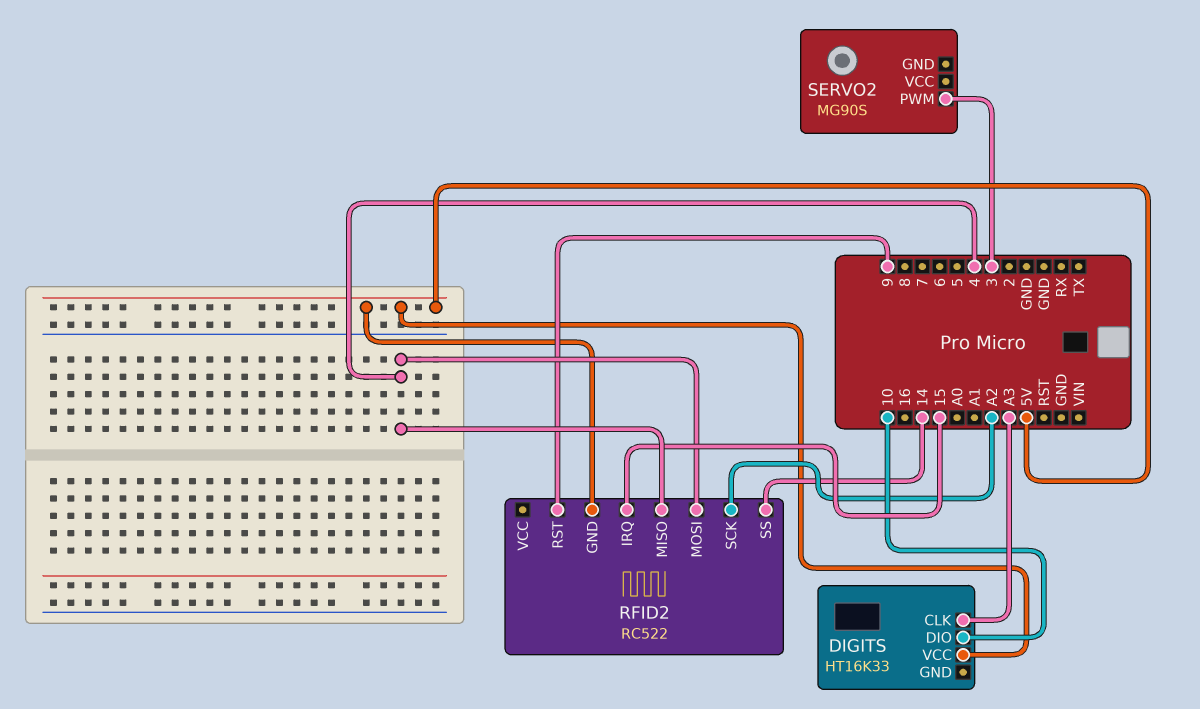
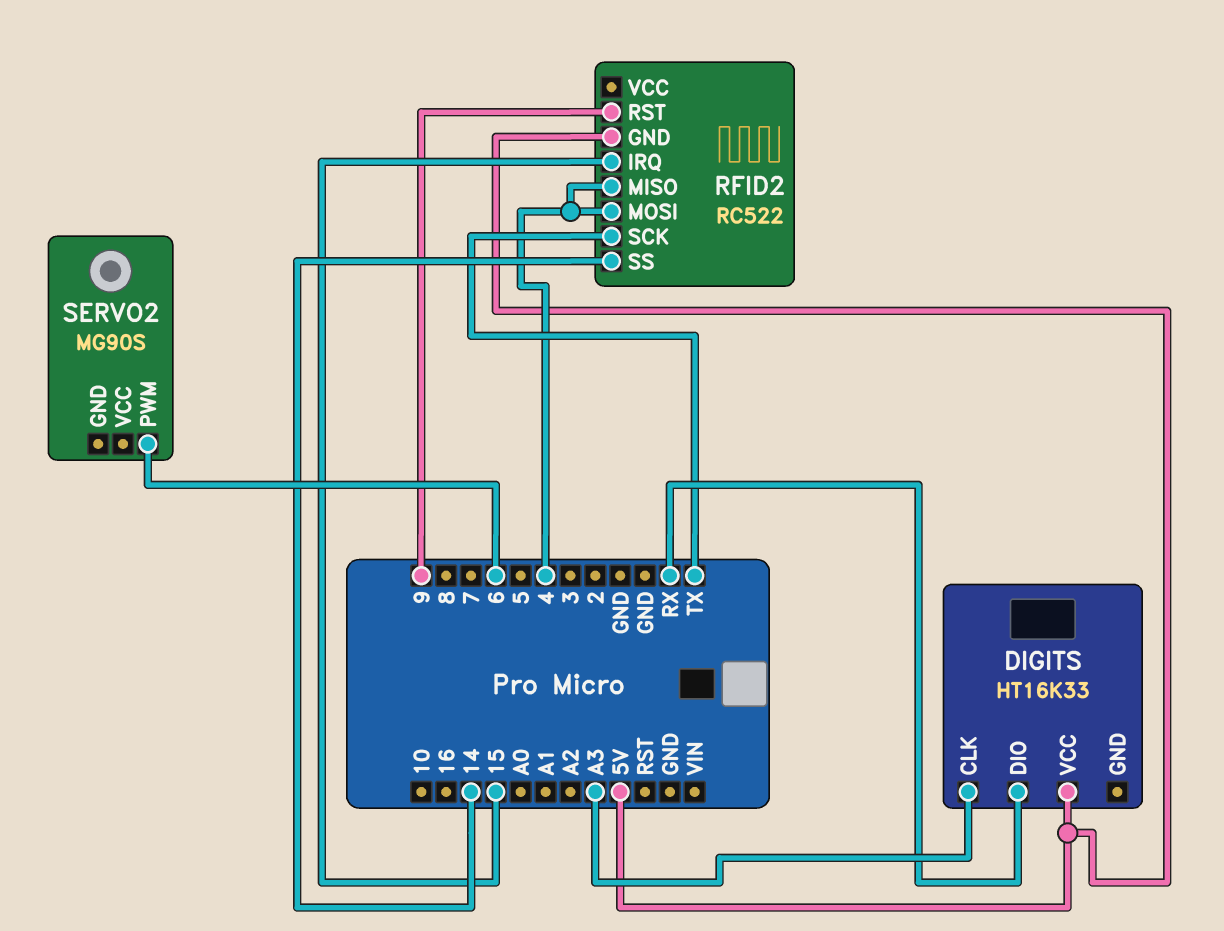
DIGITS pin DIO: 10 -> RX
RFID2 pin SCK: A2 -> TX
SERVO2 pin PWM: 3 -> 6

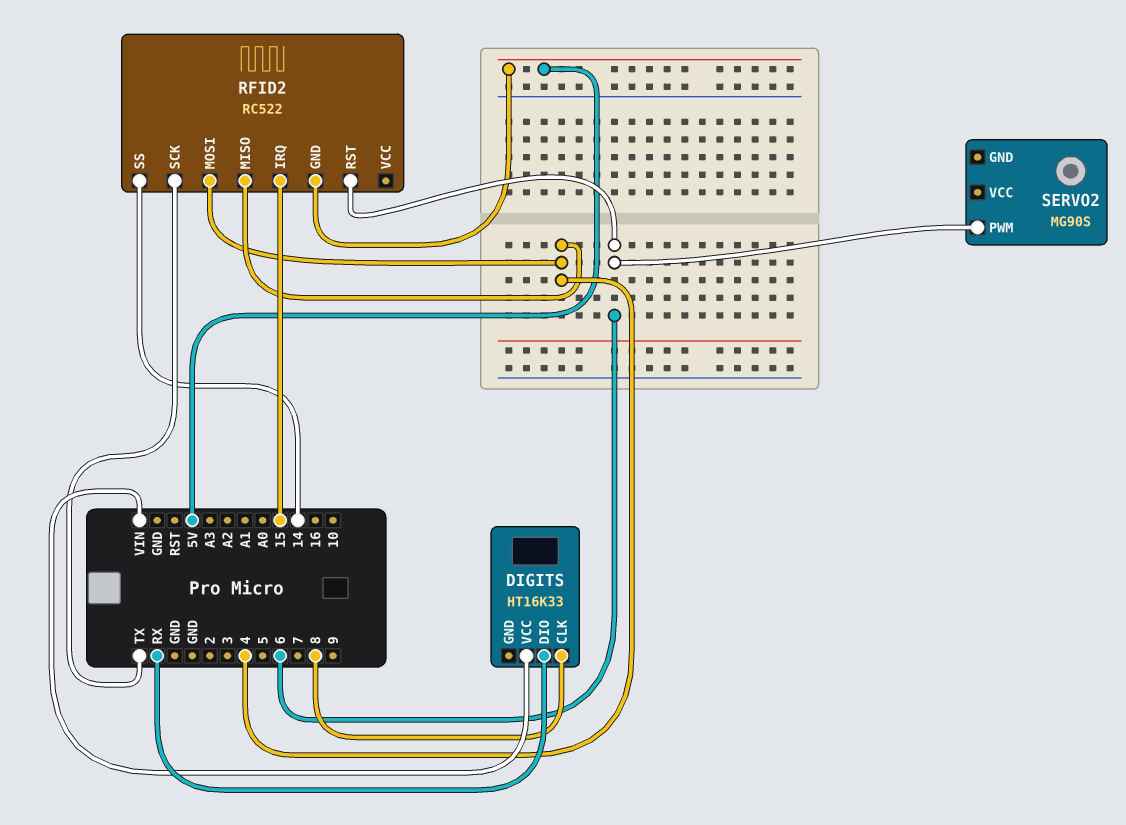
DIGITS pin CLK: A3 -> 8
DIGITS pin VCC: 5V -> VIN
RFID2 pin RST: 9 -> 6

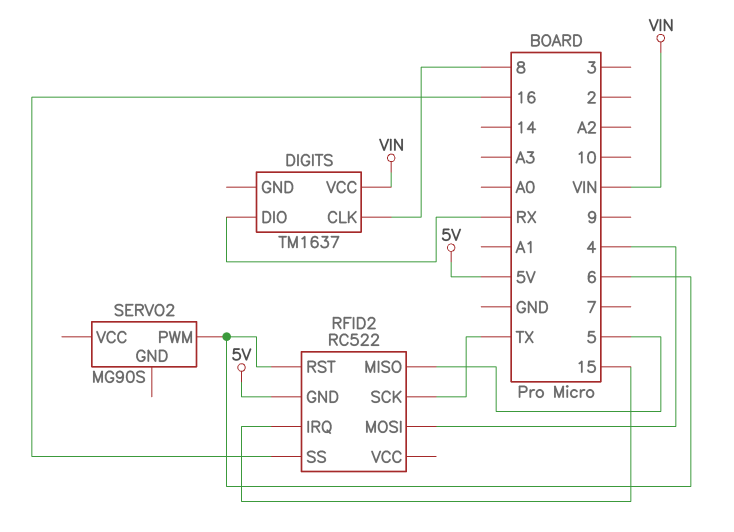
DIGITS: HT16K33 -> TM1637
RFID2 pin MISO: 4 -> 5
RFID2 pin SS: 14 -> 16

